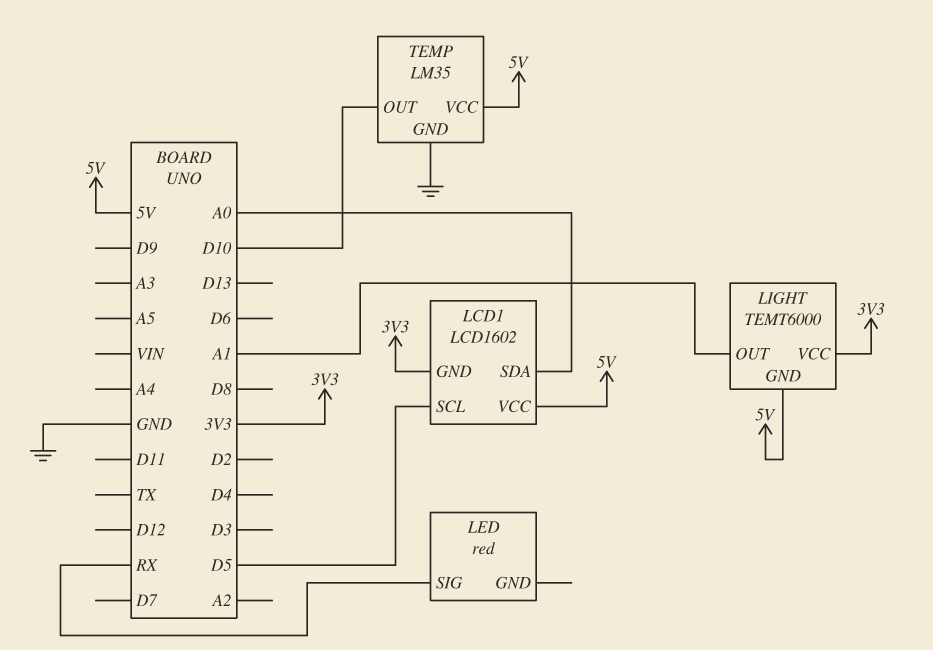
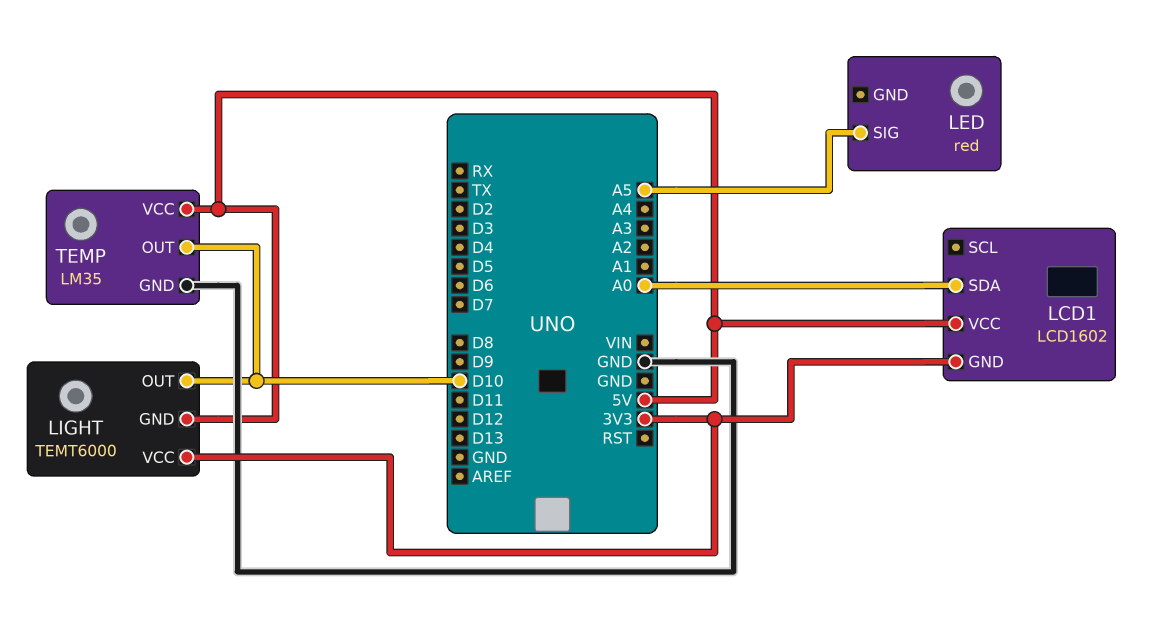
LCD1 pin SCL: D5 -> none
LED pin SIG: RX -> A5
LIGHT pin OUT: A1 -> D10

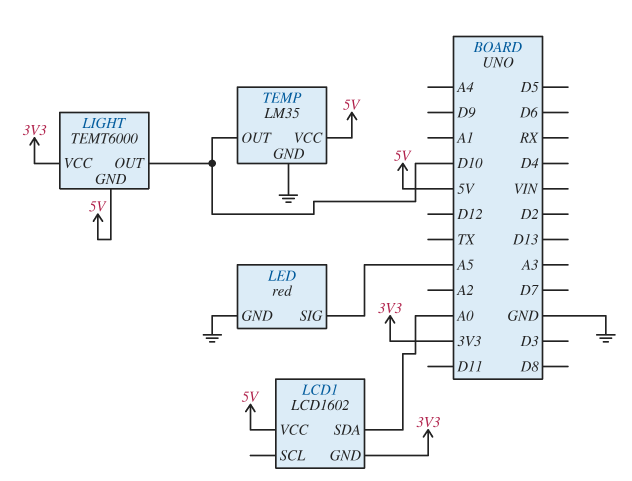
LED pin GND: none -> GND

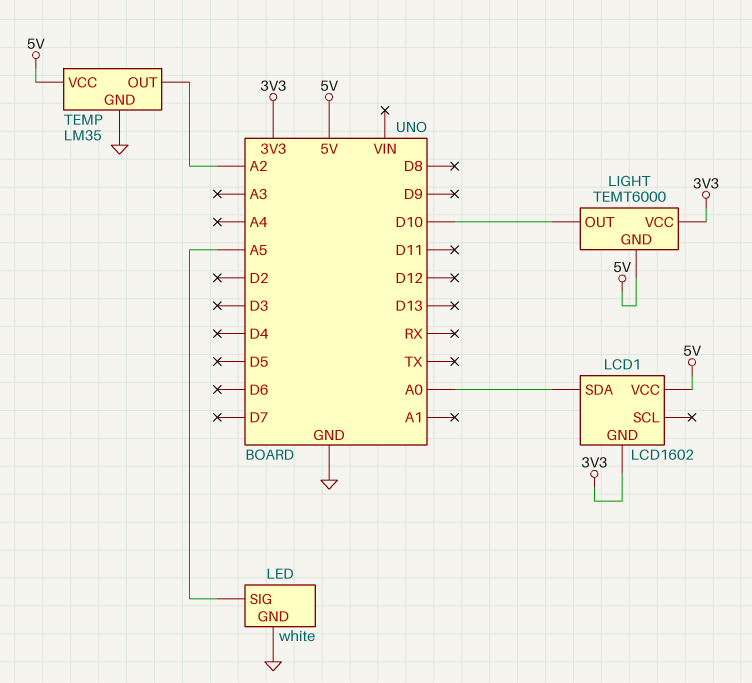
LED: red -> white
TEMP pin OUT: D10 -> A2

